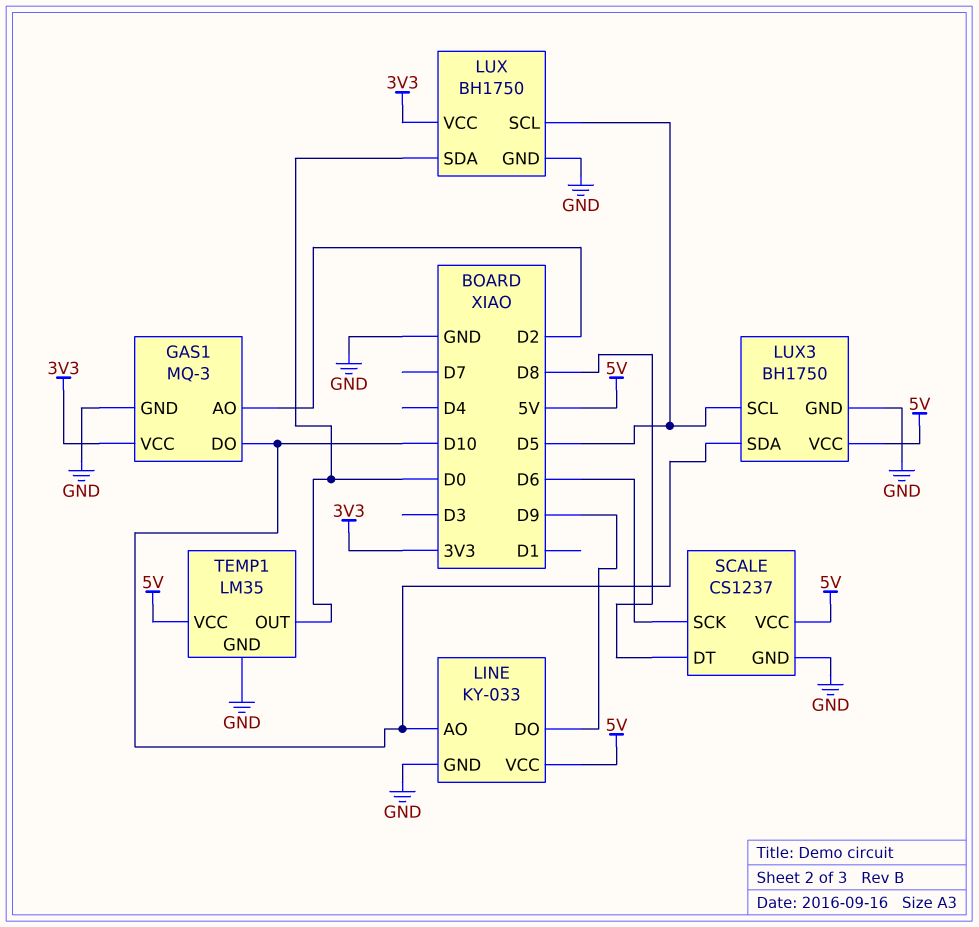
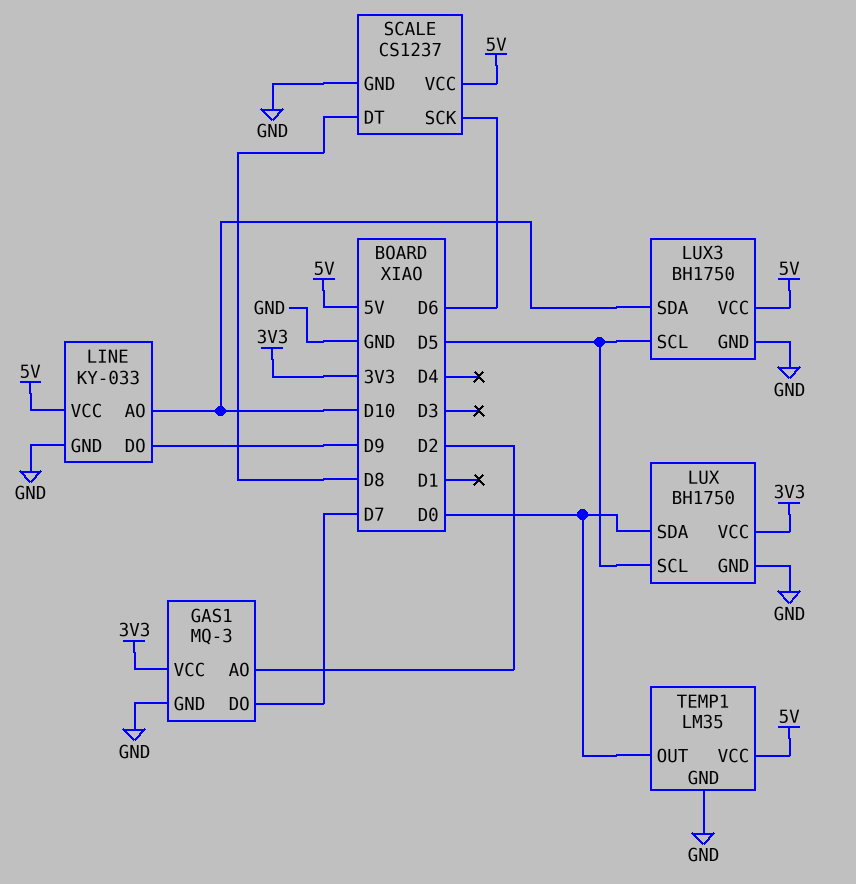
GAS1 pin DO: D10 -> D7

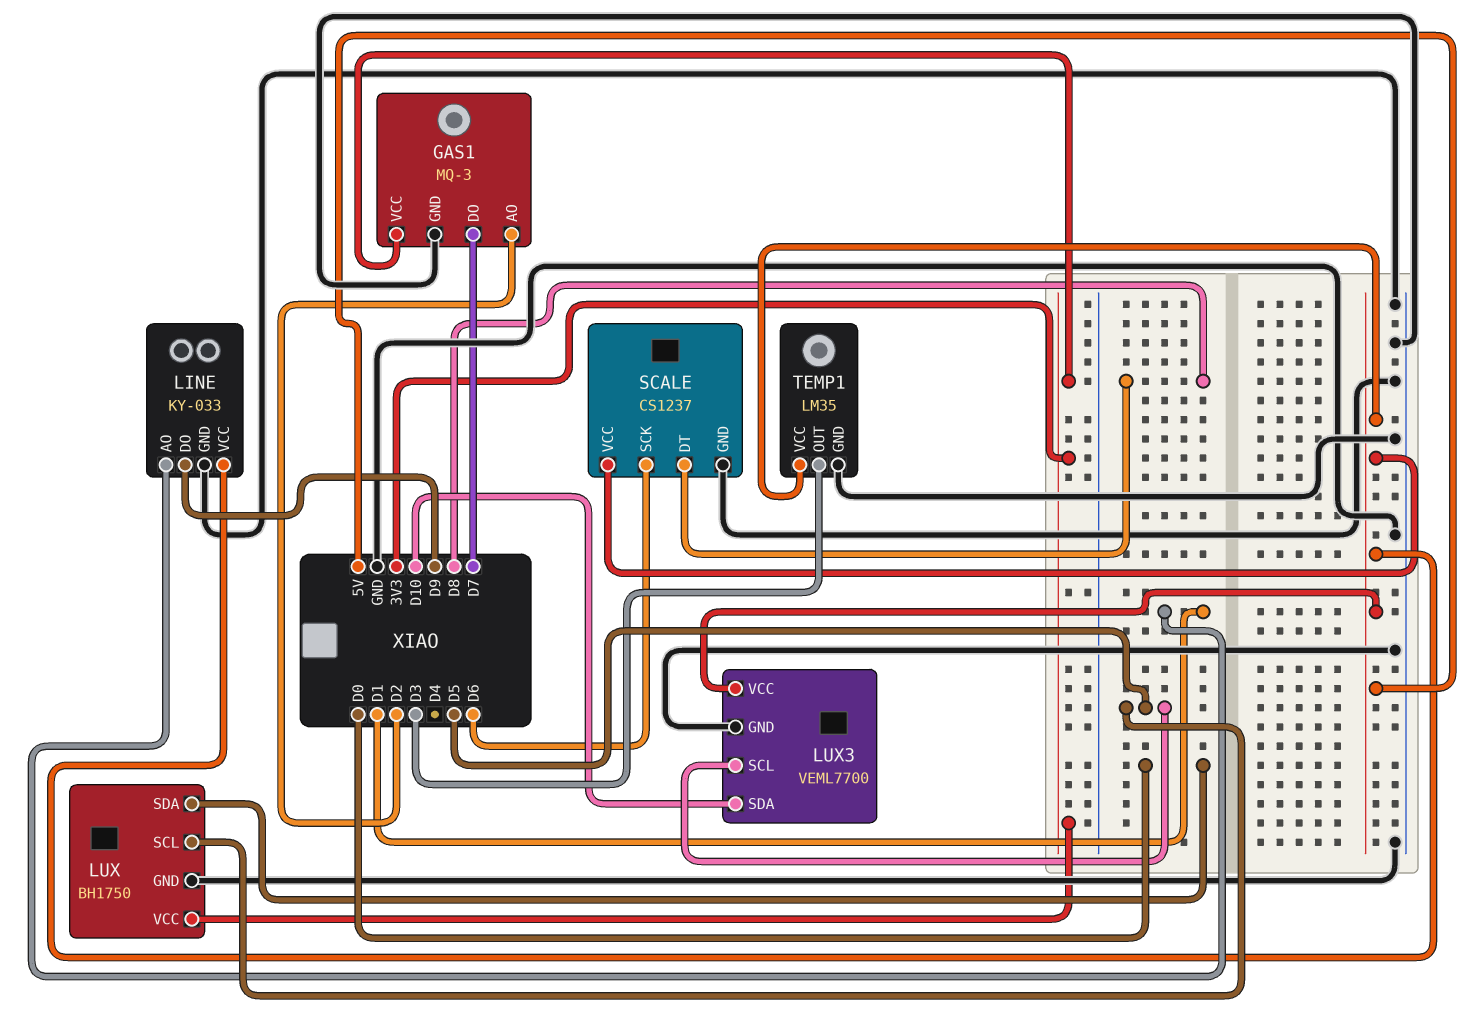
LINE pin AO: D10 -> D1
LUX3: BH1750 -> VEML7700
TEMP1 pin OUT: D0 -> D3

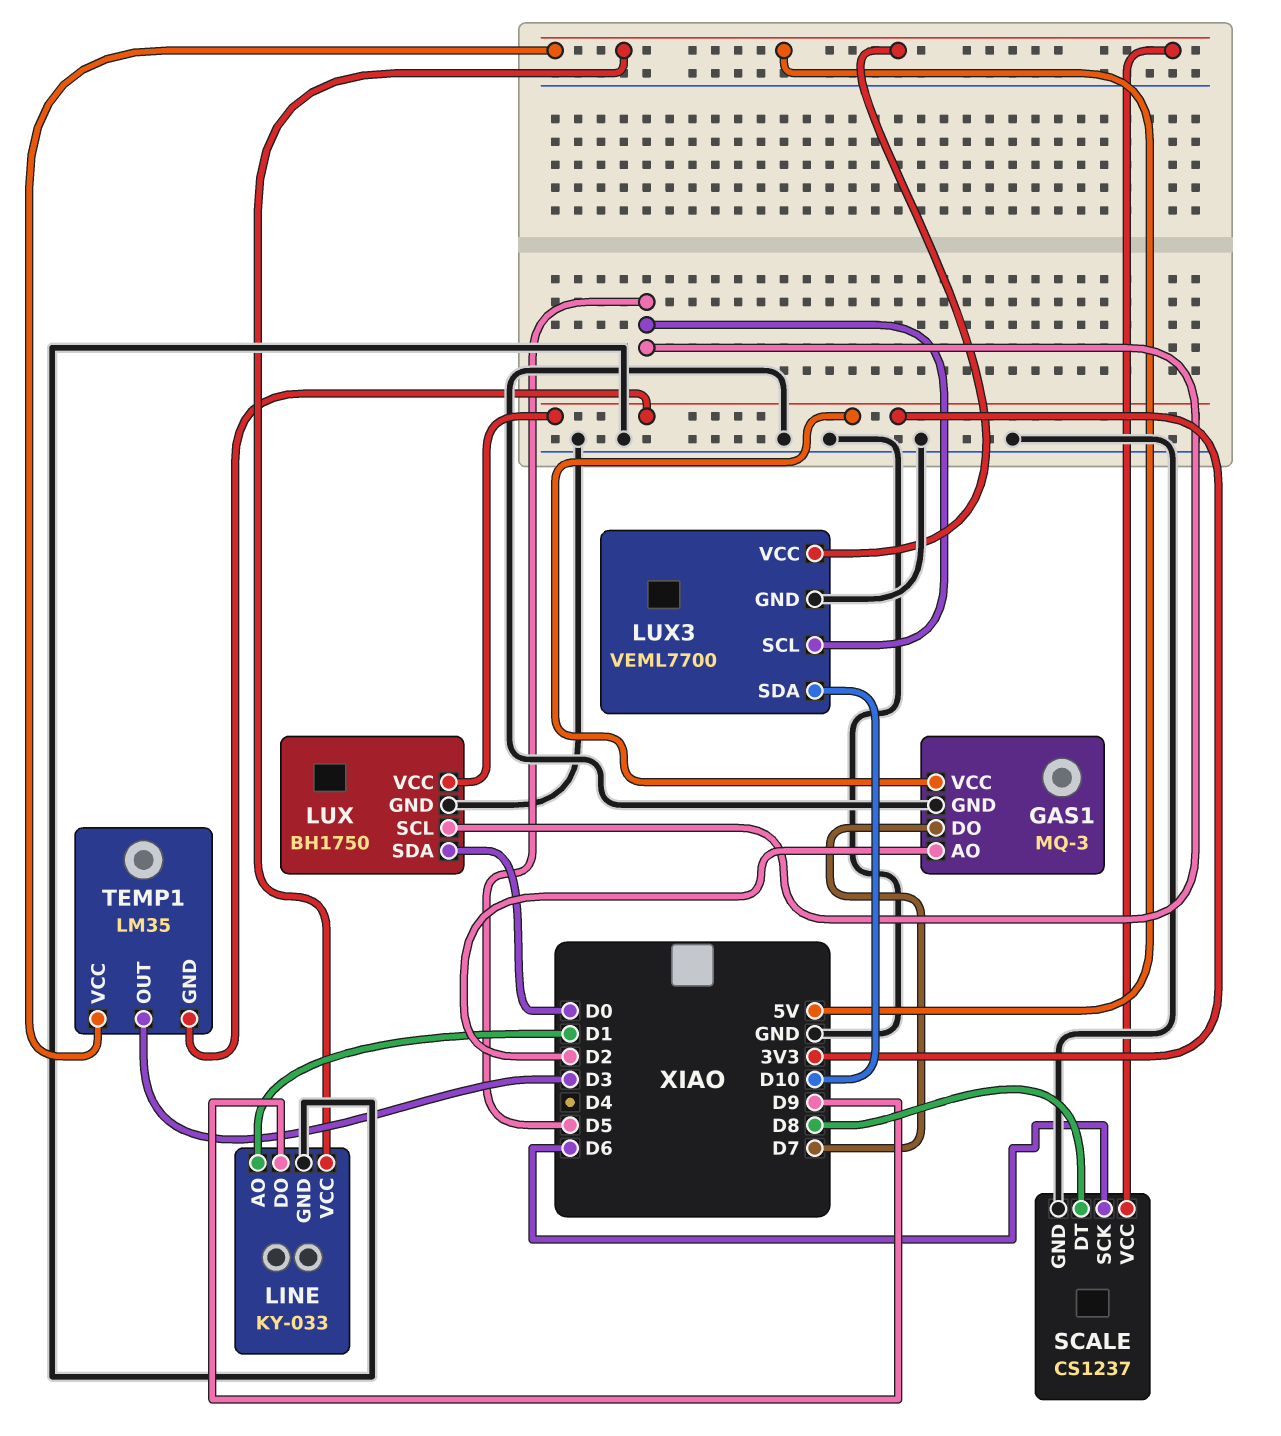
TEMP1 pin GND: GND -> 3V3

